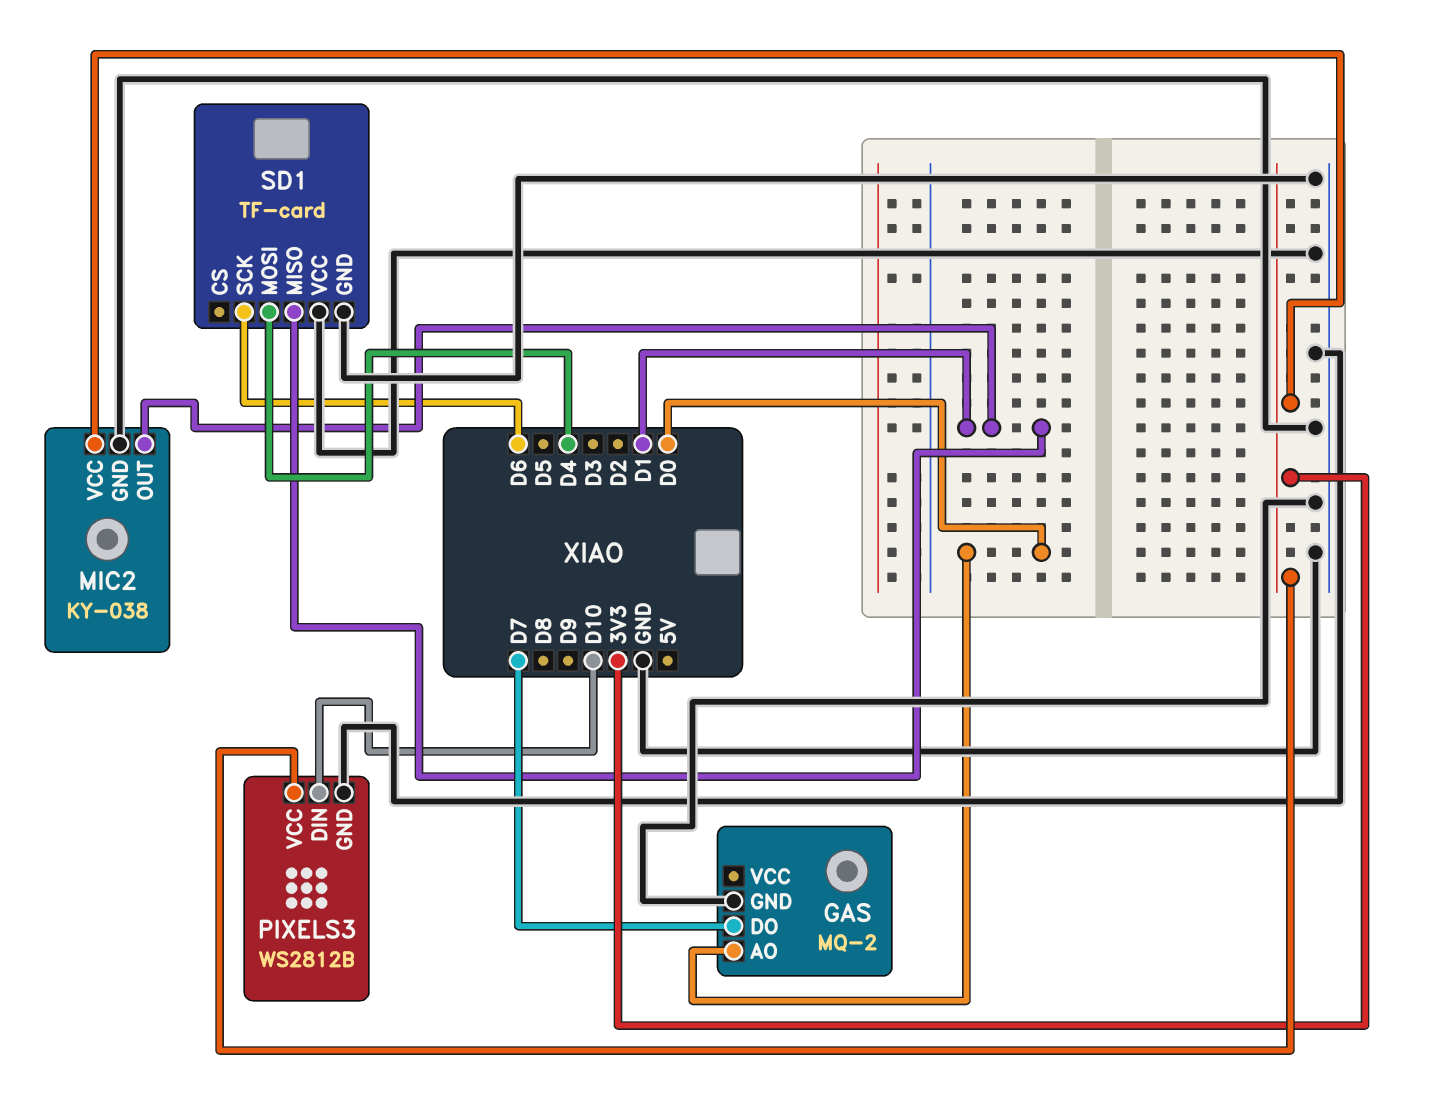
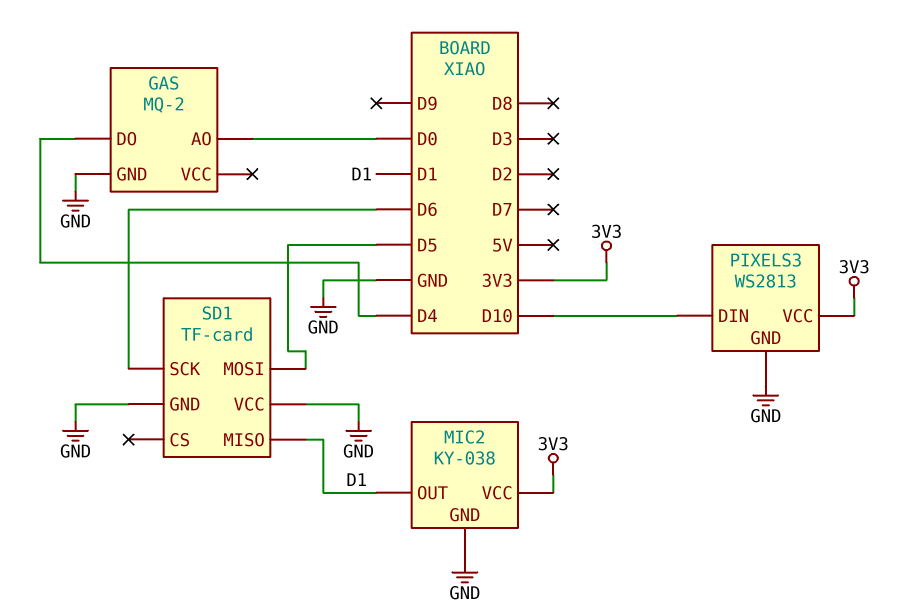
GAS pin DO: D7 -> D4
PIXELS3: WS2812B -> WS2813
SD1 pin MOSI: D4 -> D5

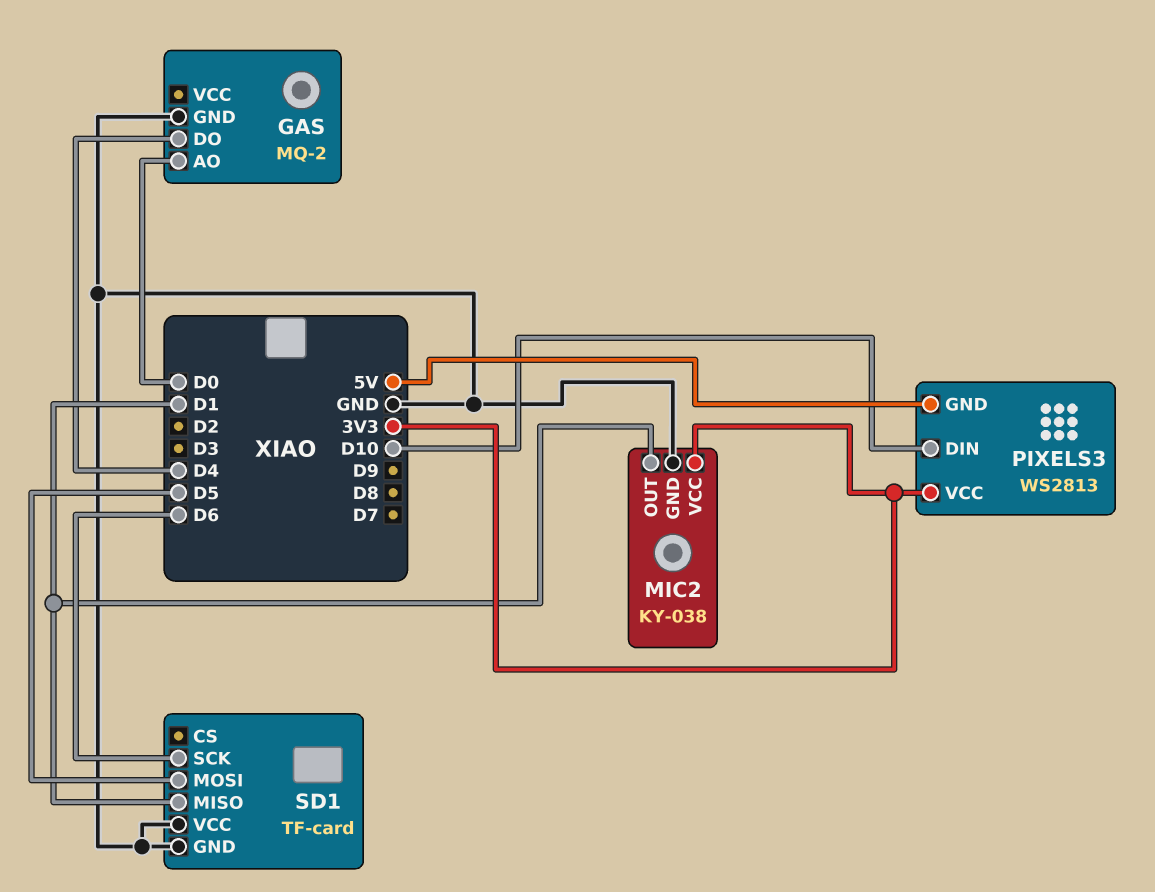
PIXELS3 pin GND: GND -> 5V

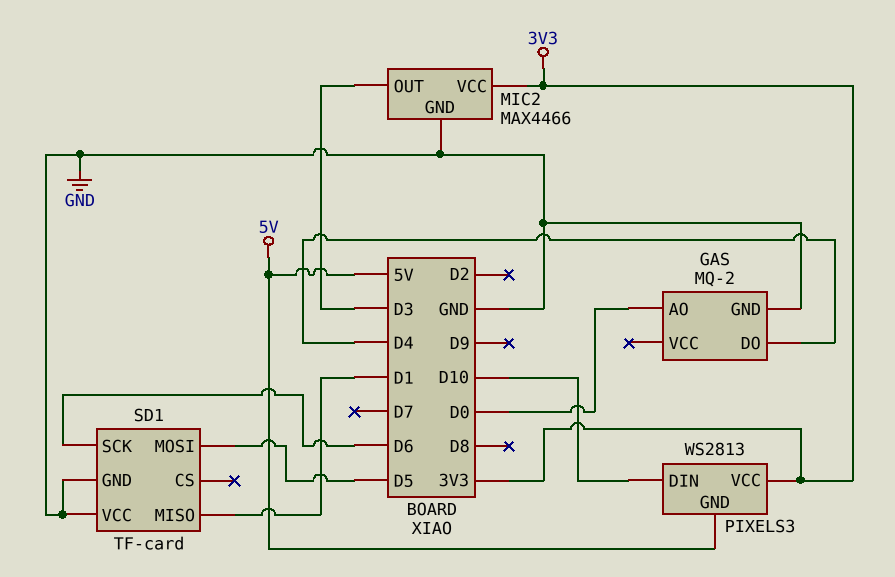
MIC2: KY-038 -> MAX4466
MIC2 pin OUT: D1 -> D3

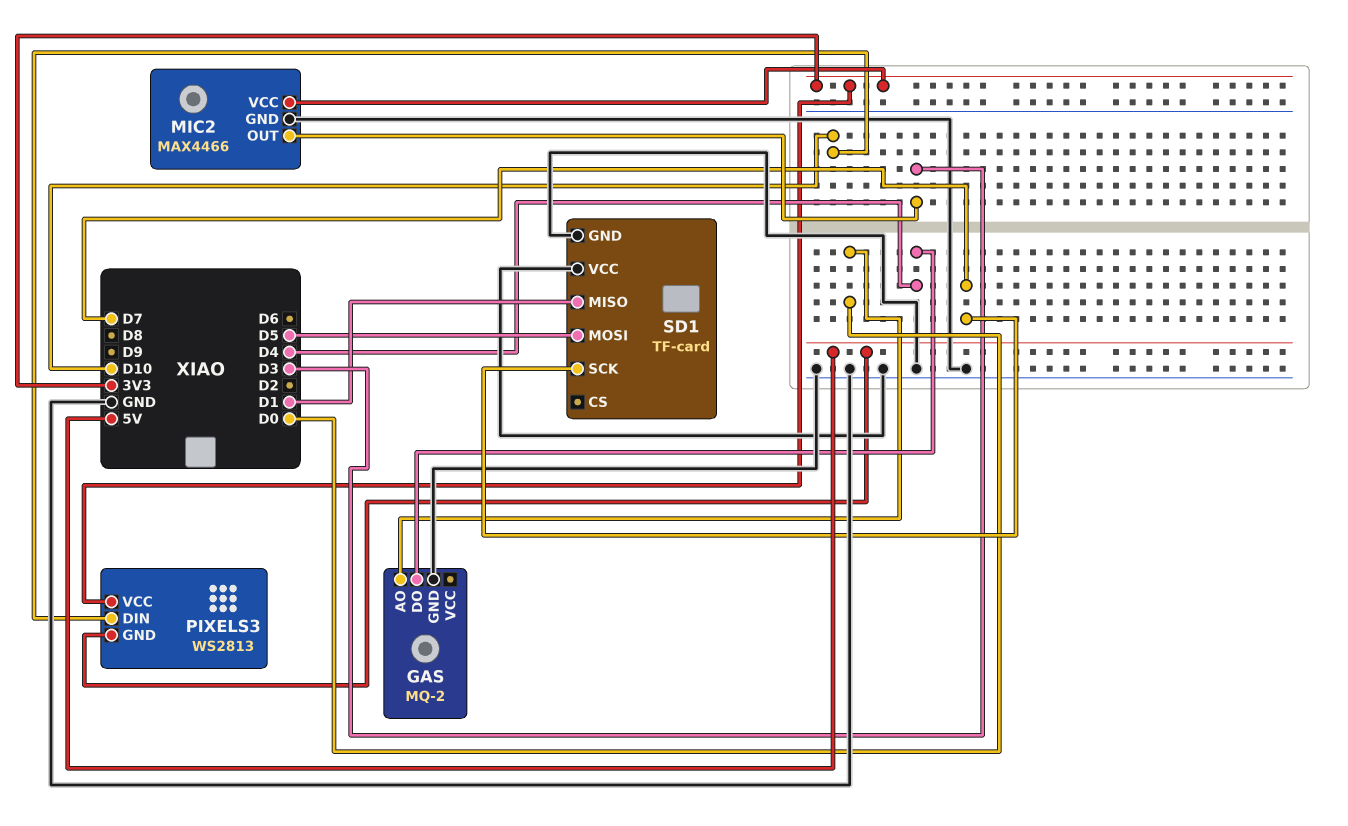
SD1 pin SCK: D6 -> D7

